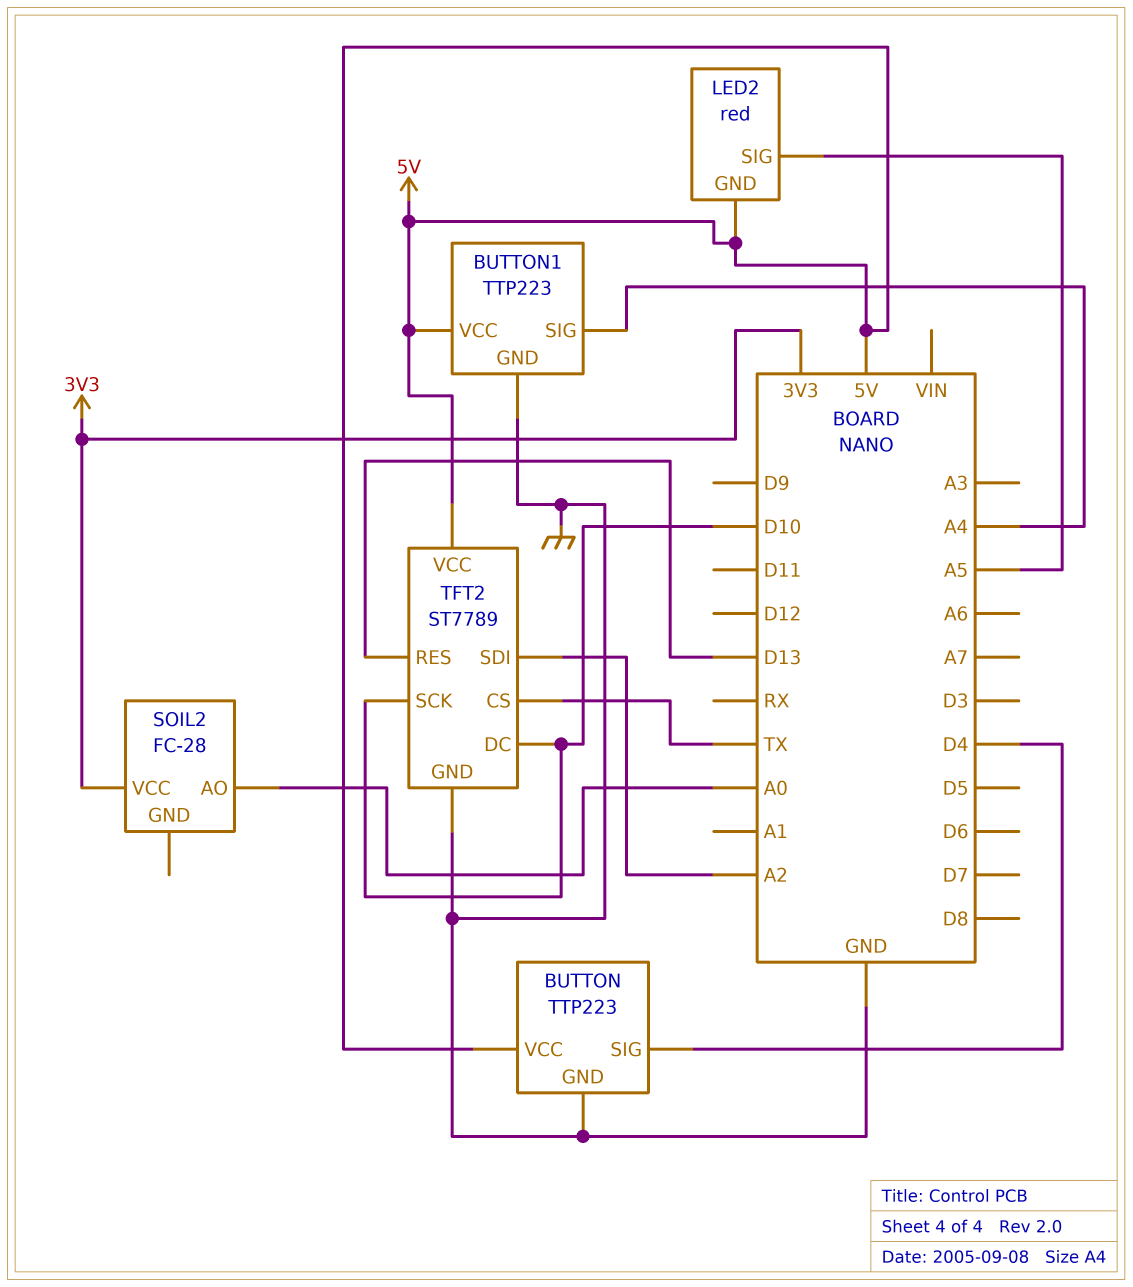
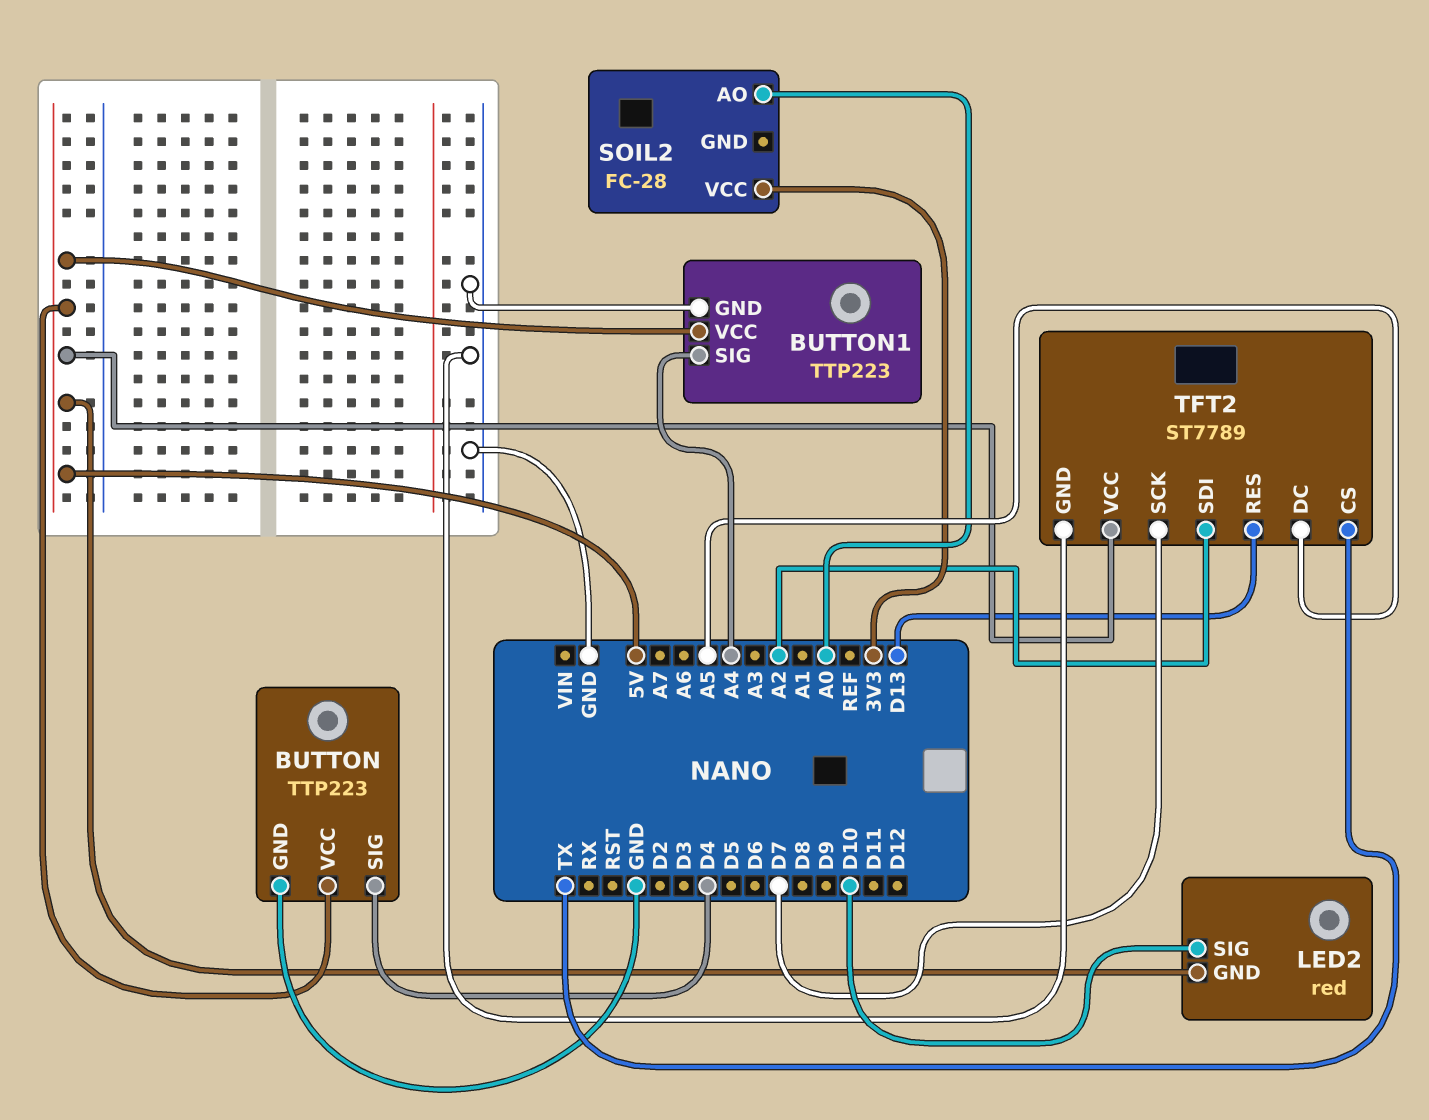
LED2 pin SIG: A5 -> D10
TFT2 pin DC: D10 -> A5
TFT2 pin SCK: D10 -> D7

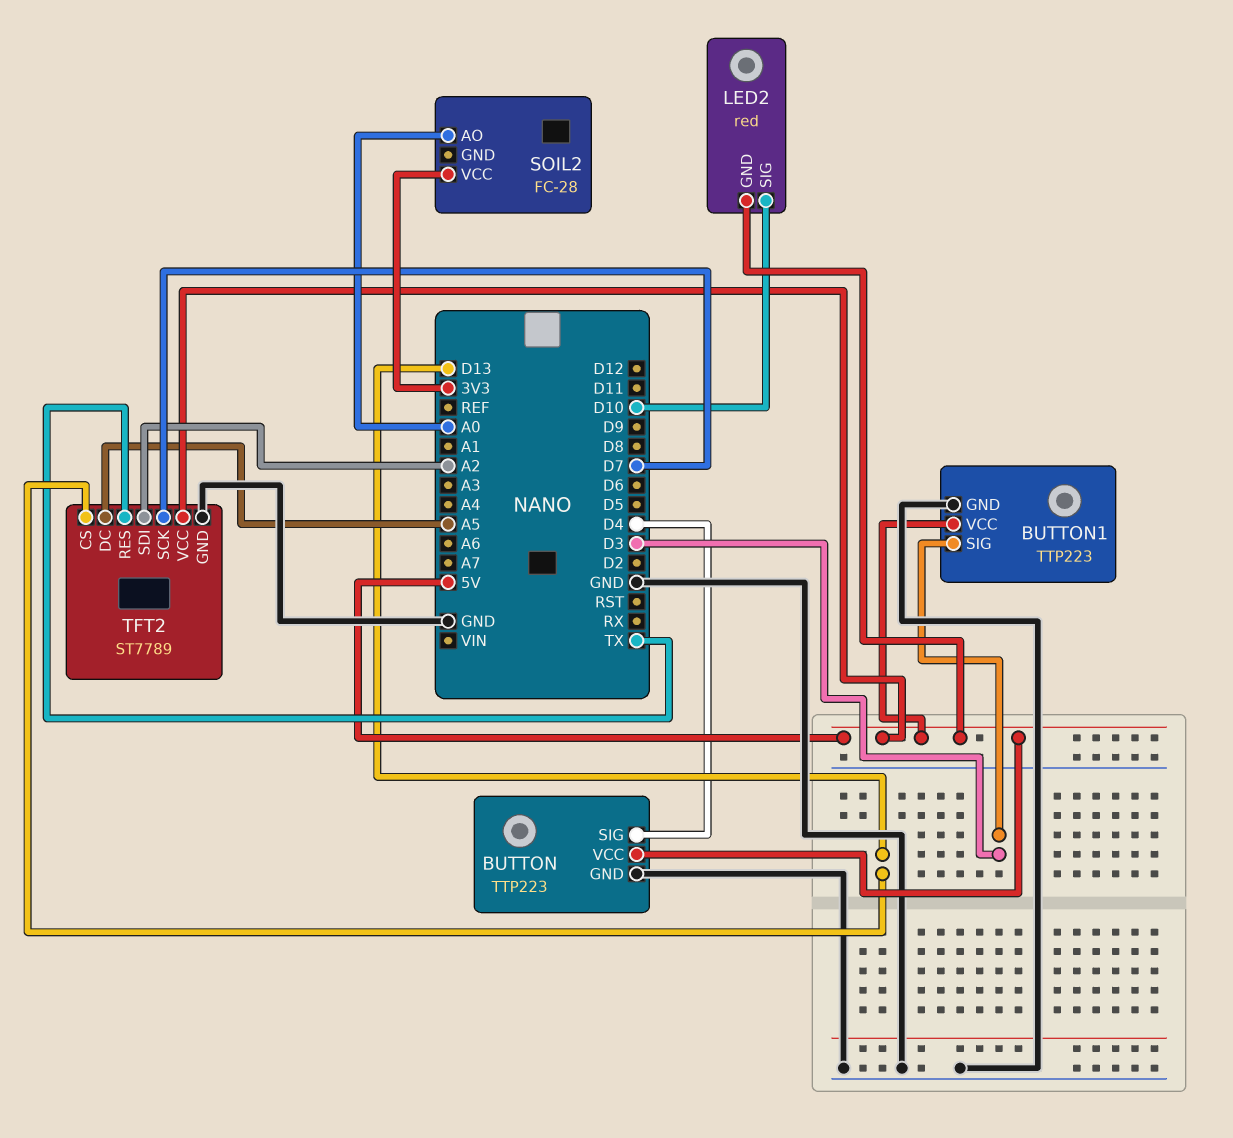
BUTTON1 pin SIG: A4 -> D3
TFT2 pin CS: TX -> D13
TFT2 pin RES: D13 -> TX

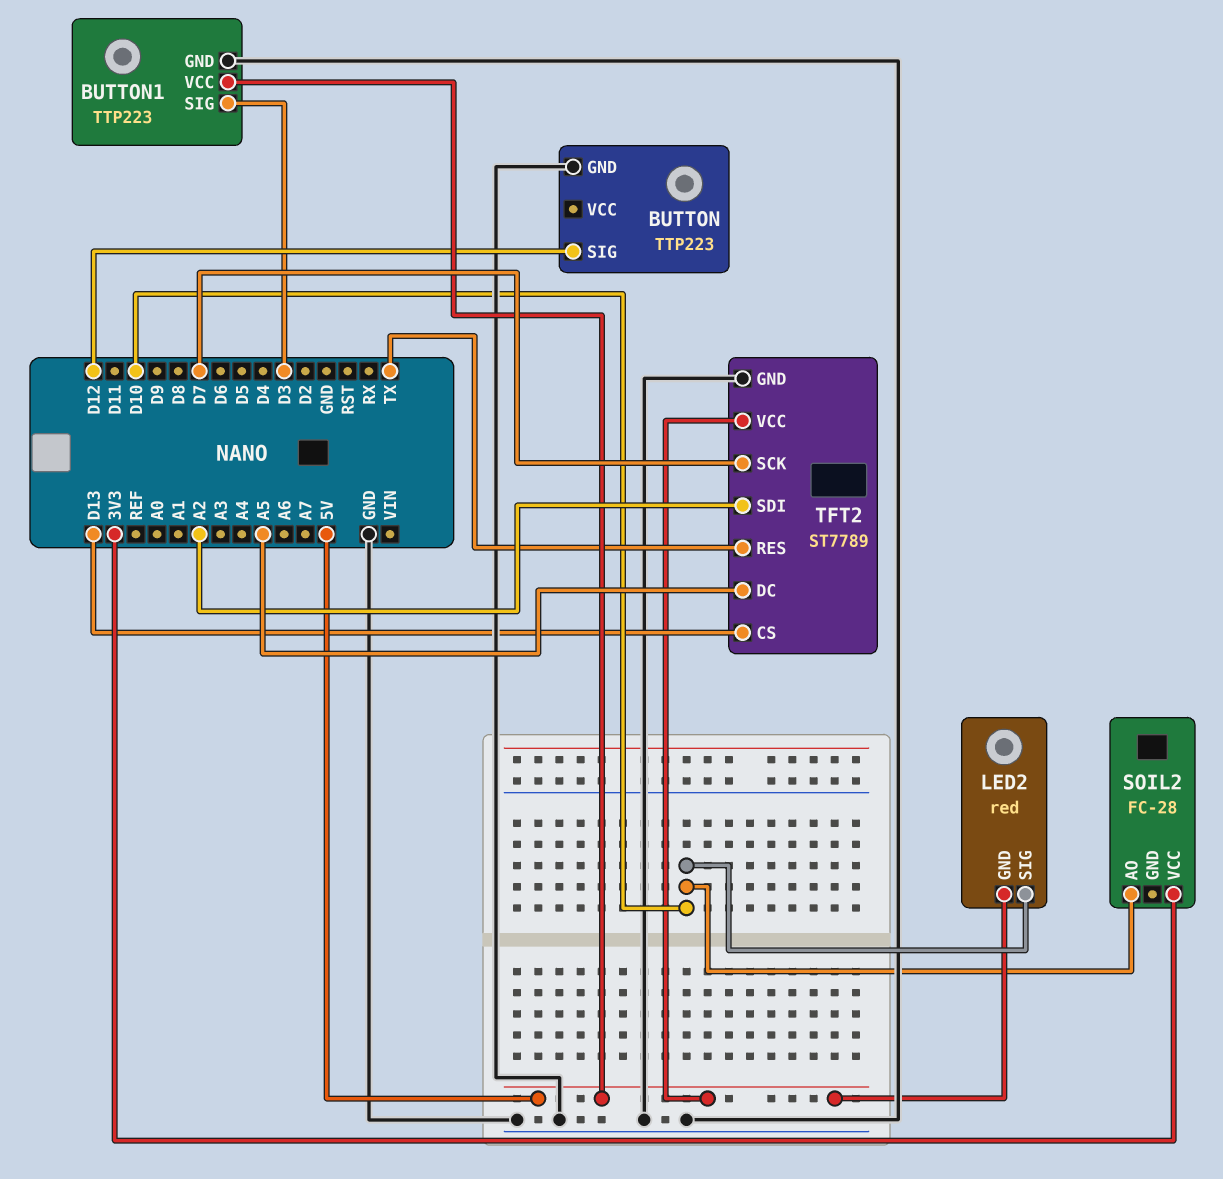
BUTTON pin SIG: D4 -> D12
BUTTON pin VCC: 5V -> none
SOIL2 pin AO: A0 -> D10

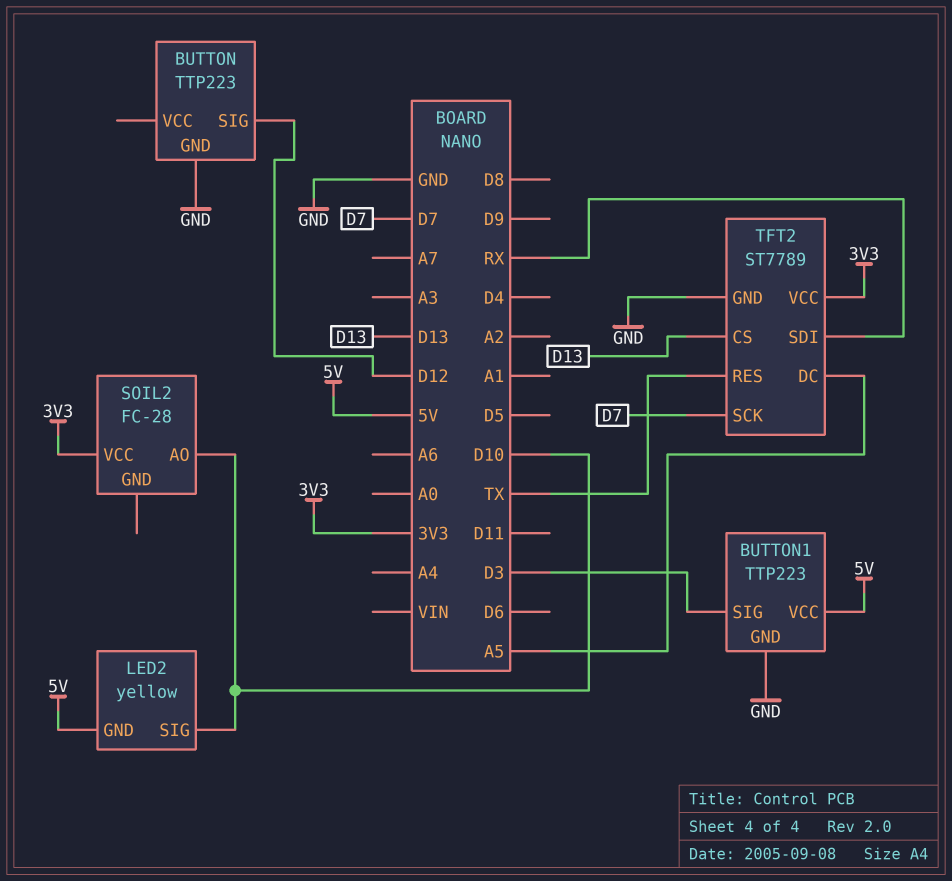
LED2: red -> yellow
TFT2 pin SDI: A2 -> RX
TFT2 pin VCC: 5V -> 3V3

